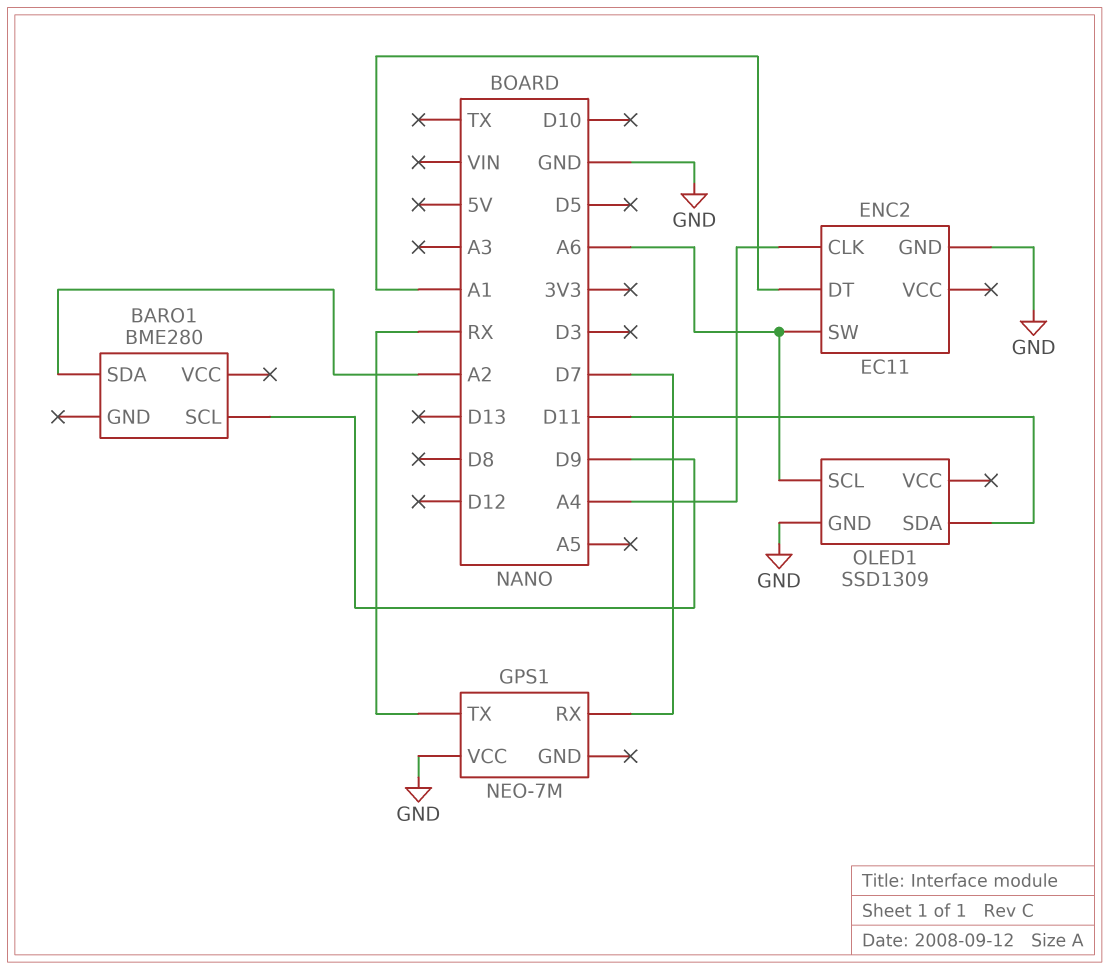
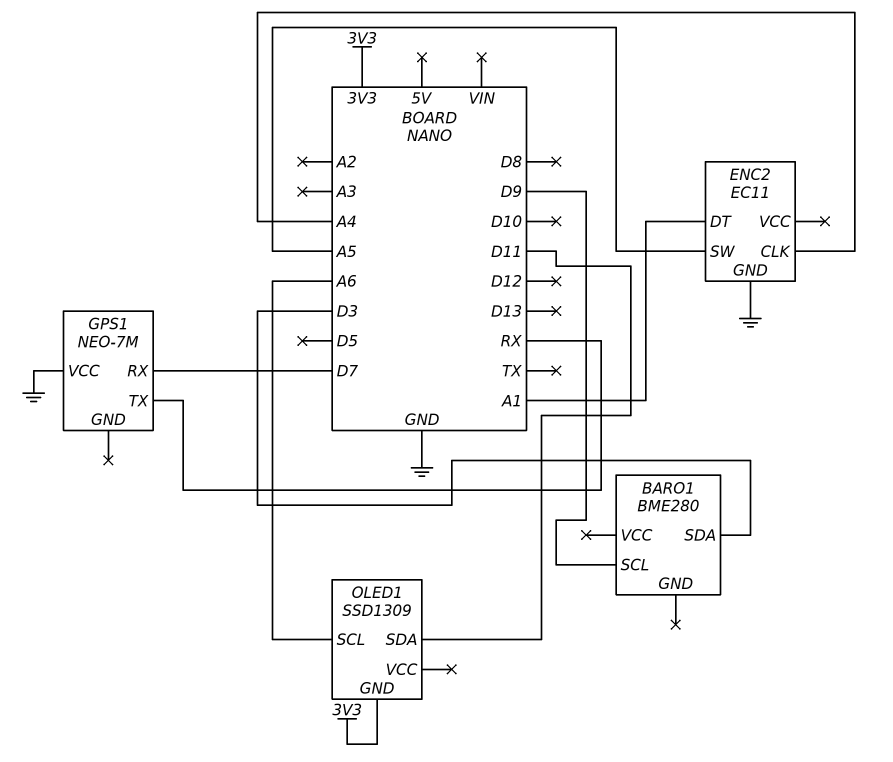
BARO1 pin SDA: A2 -> D3
ENC2 pin SW: A6 -> A5
OLED1 pin GND: GND -> 3V3

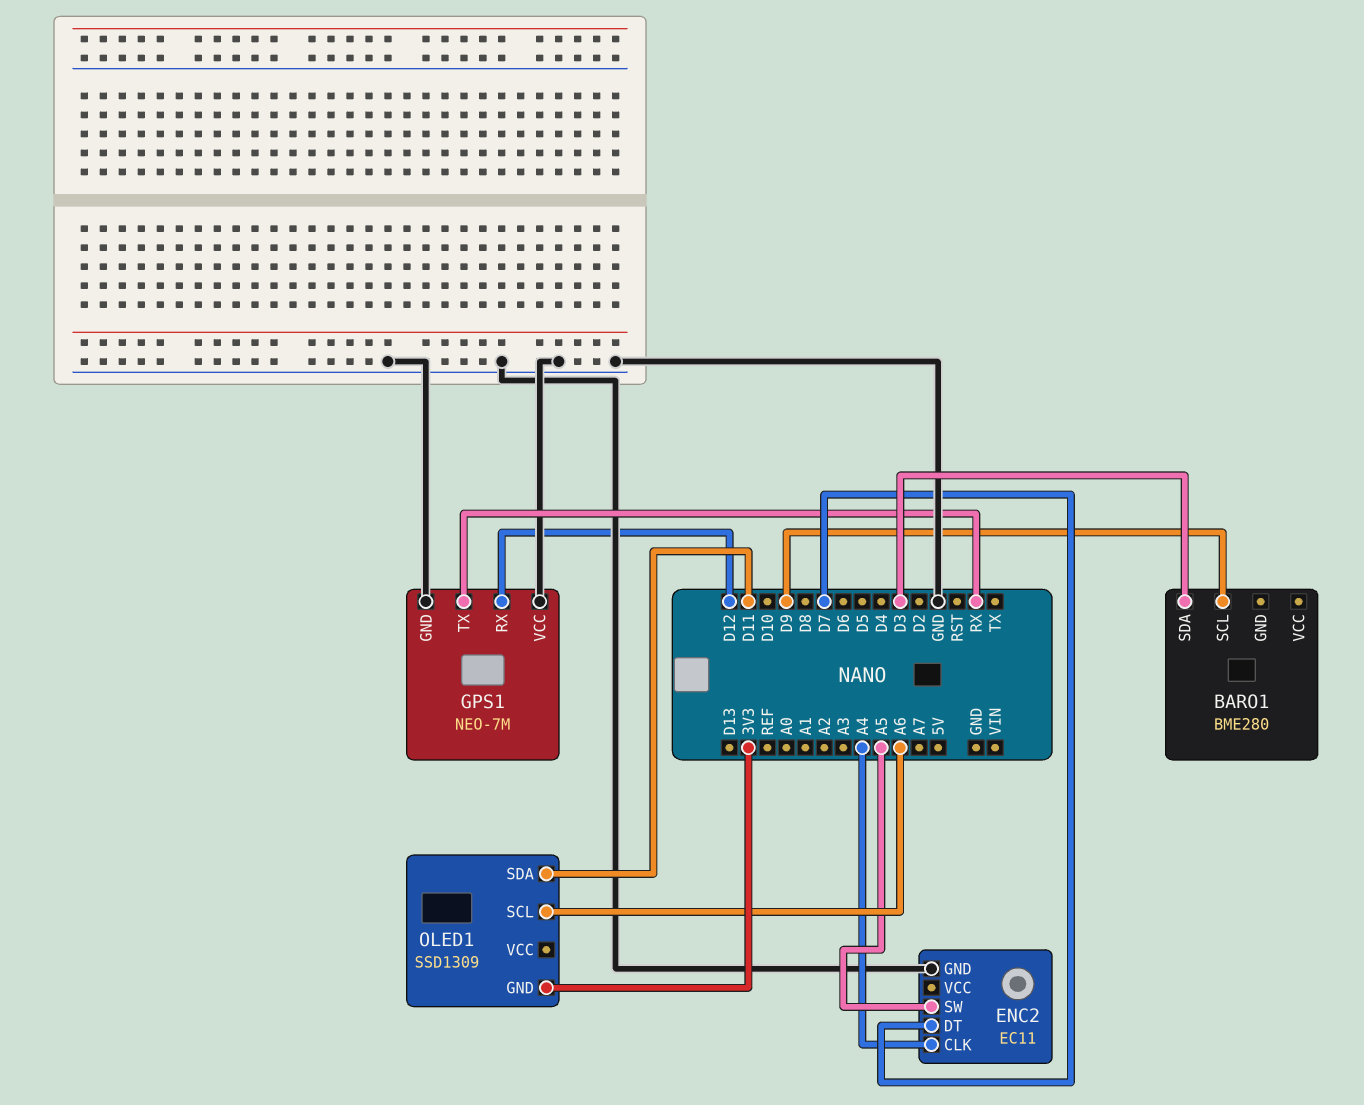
ENC2 pin DT: A1 -> D7
GPS1 pin GND: none -> GND
GPS1 pin RX: D7 -> D12

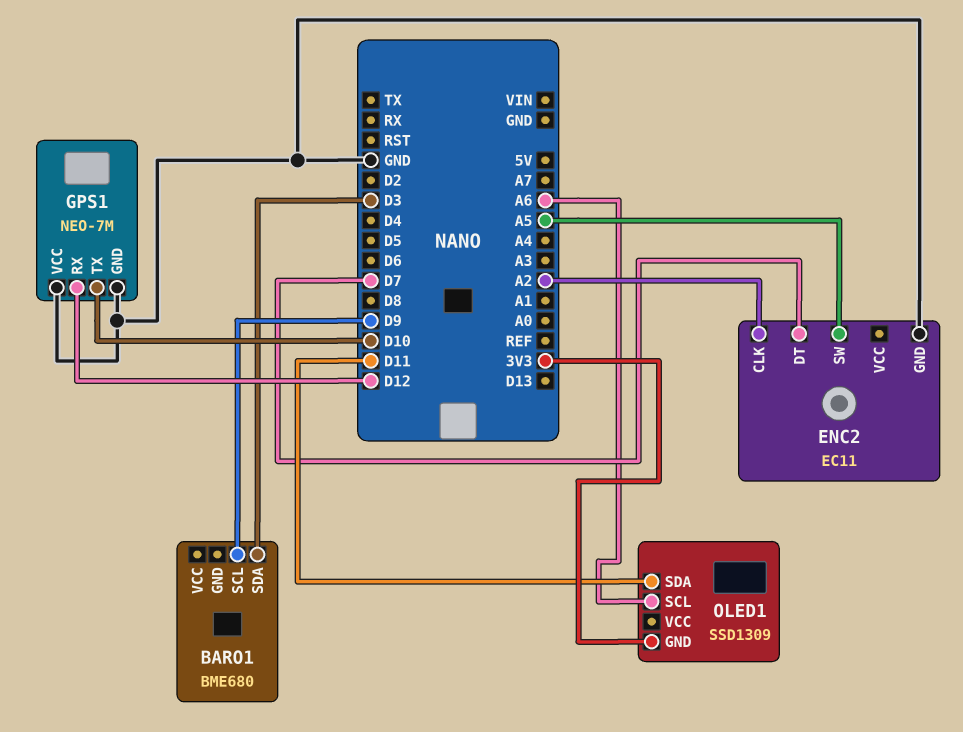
BARO1: BME280 -> BME680
ENC2 pin CLK: A4 -> A2
GPS1 pin TX: RX -> D10

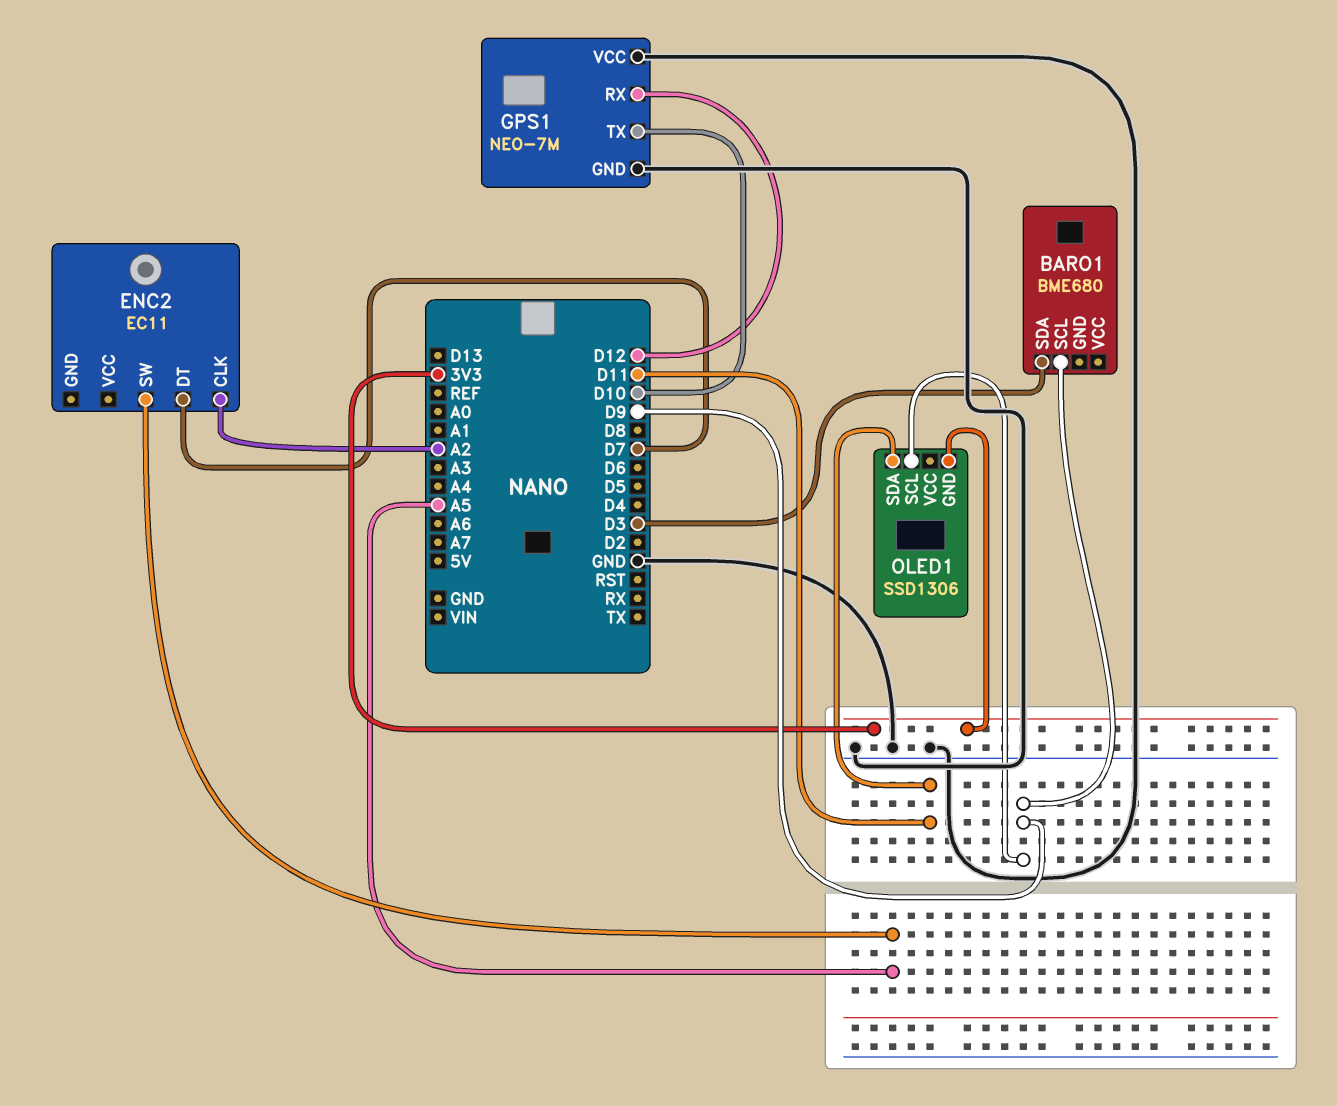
ENC2 pin GND: GND -> none
OLED1: SSD1309 -> SSD1306
OLED1 pin SCL: A6 -> D9

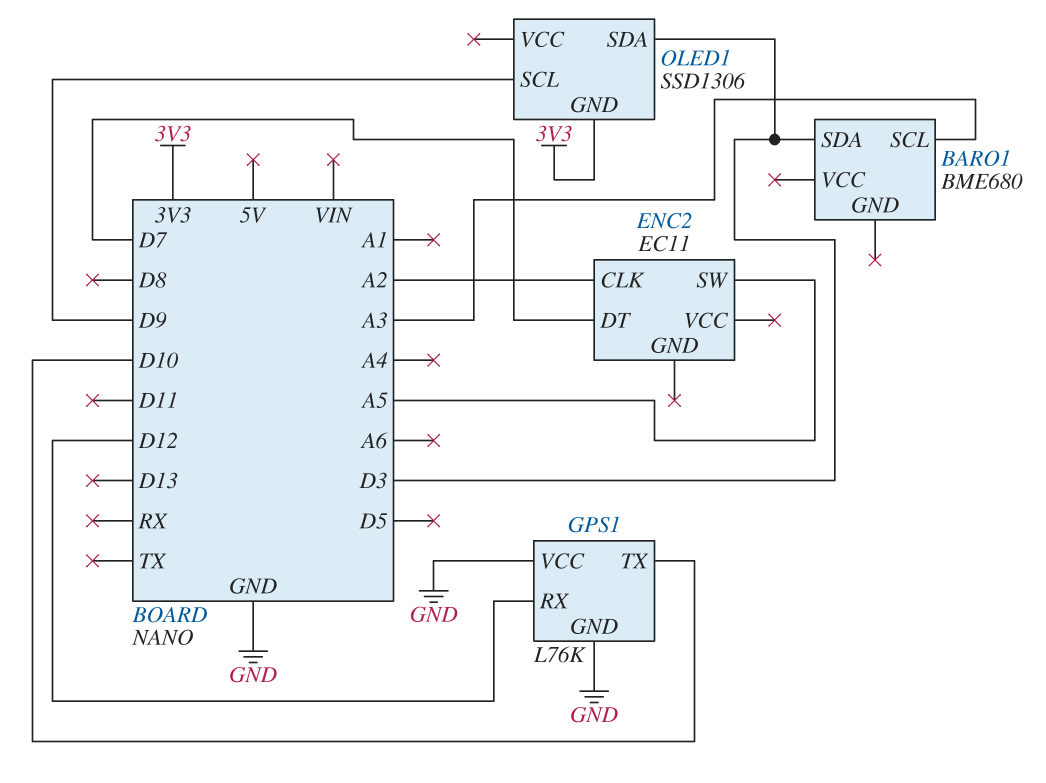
BARO1 pin SCL: D9 -> A3
GPS1: NEO-7M -> L76K
OLED1 pin SDA: D11 -> D3

